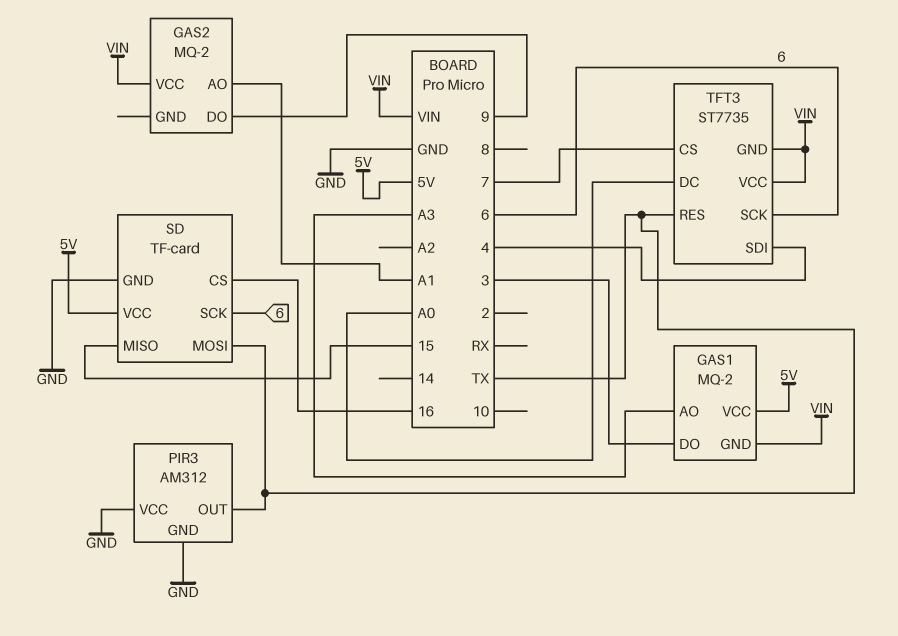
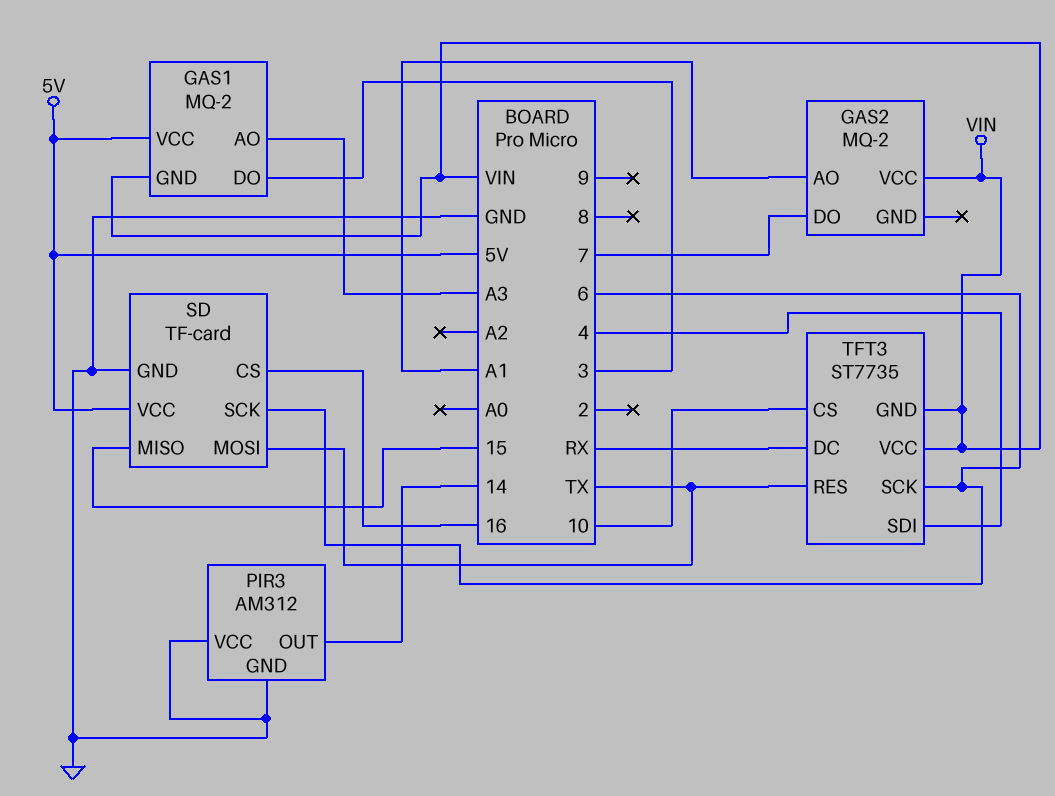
GAS2 pin DO: 9 -> 7
PIR3 pin OUT: TX -> 14
TFT3 pin CS: 7 -> 10
TFT3 pin DC: A0 -> RX

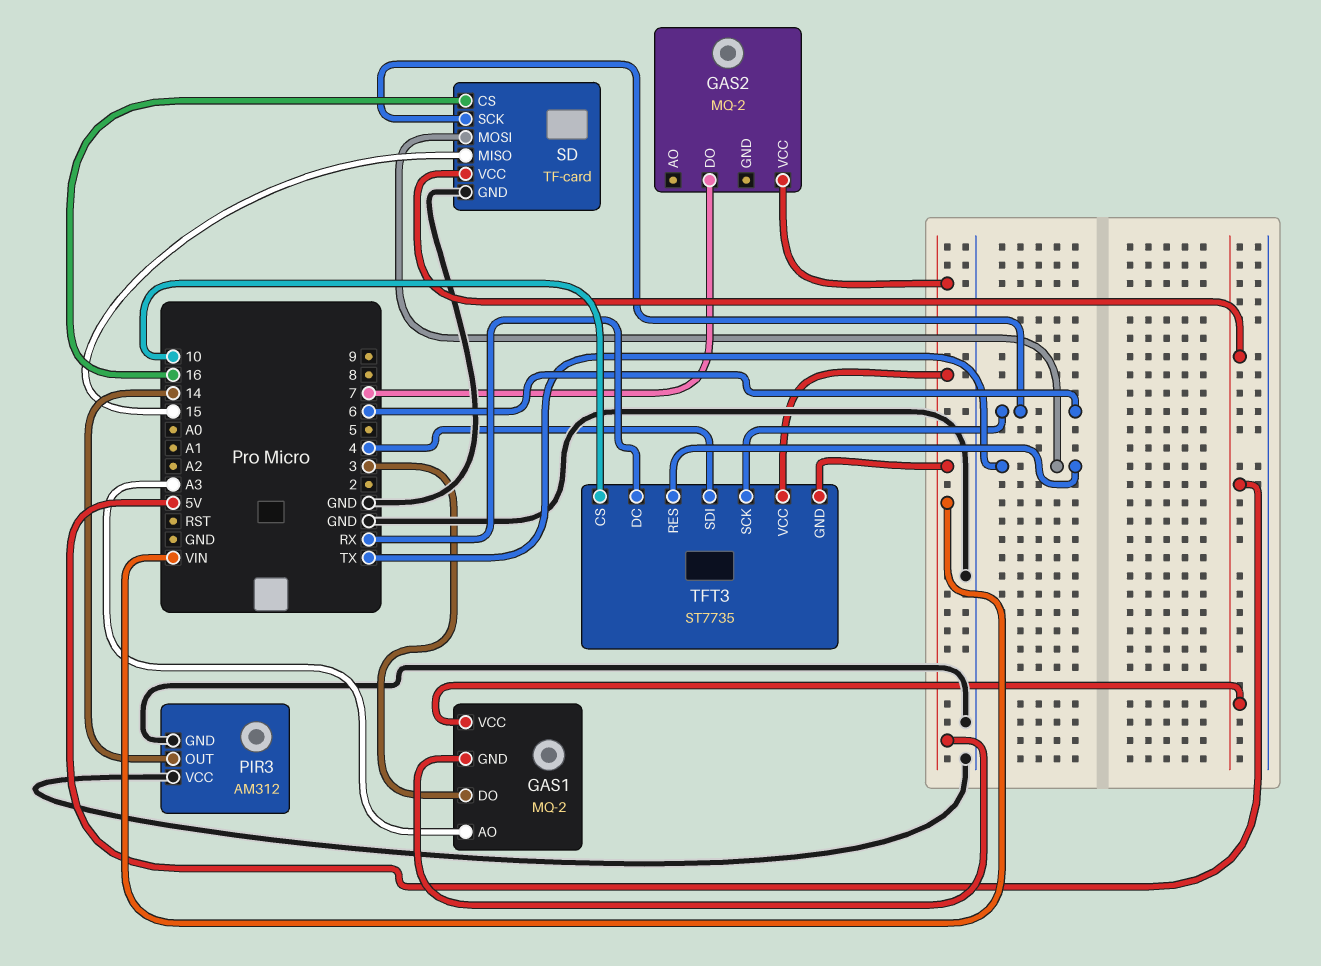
GAS2 pin AO: A1 -> none

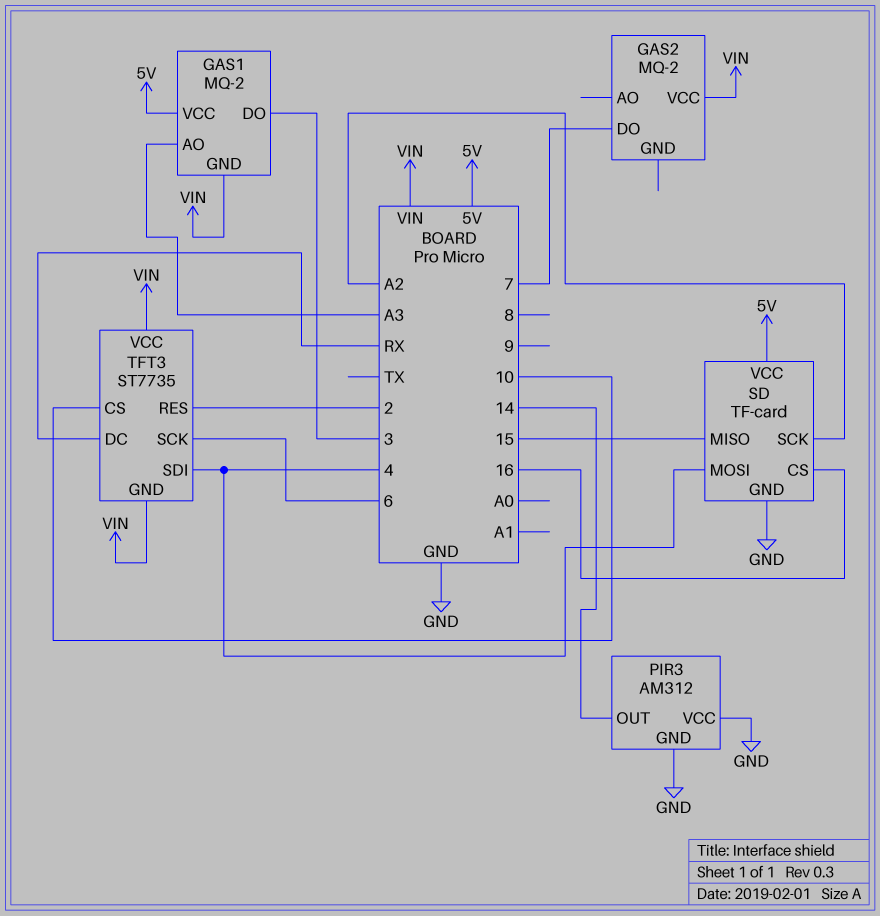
SD pin MOSI: TX -> 4
SD pin SCK: 6 -> A2
TFT3 pin RES: TX -> 2

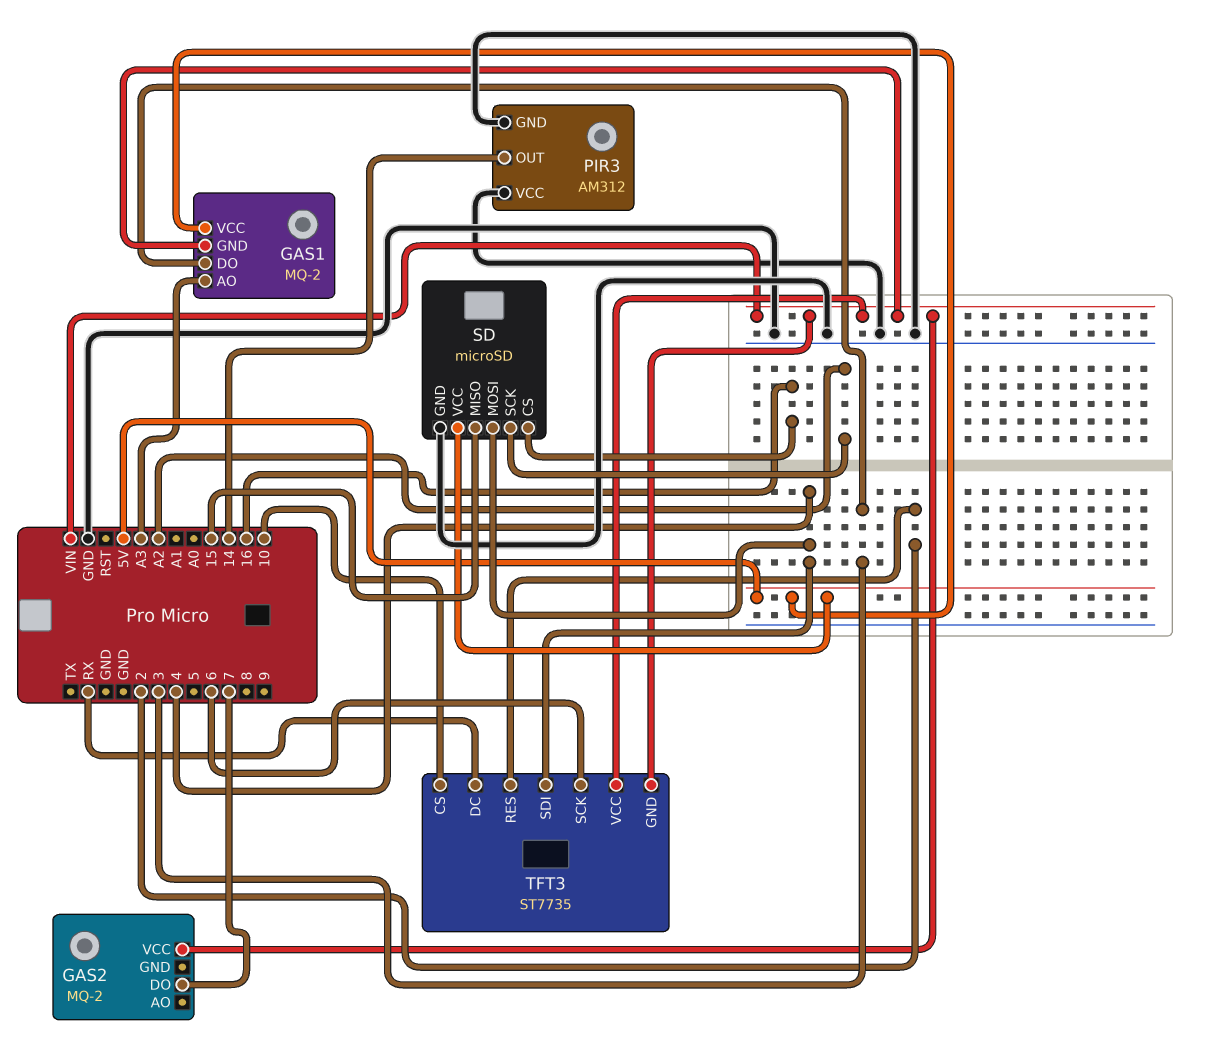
SD: TF-card -> microSD

